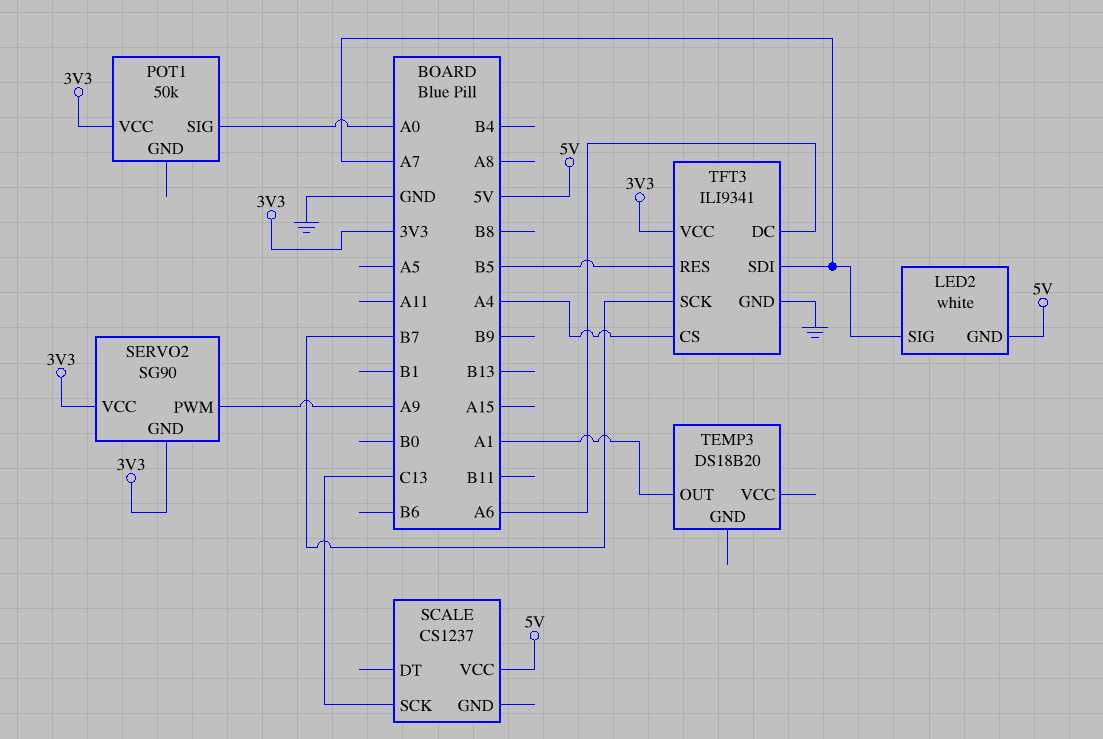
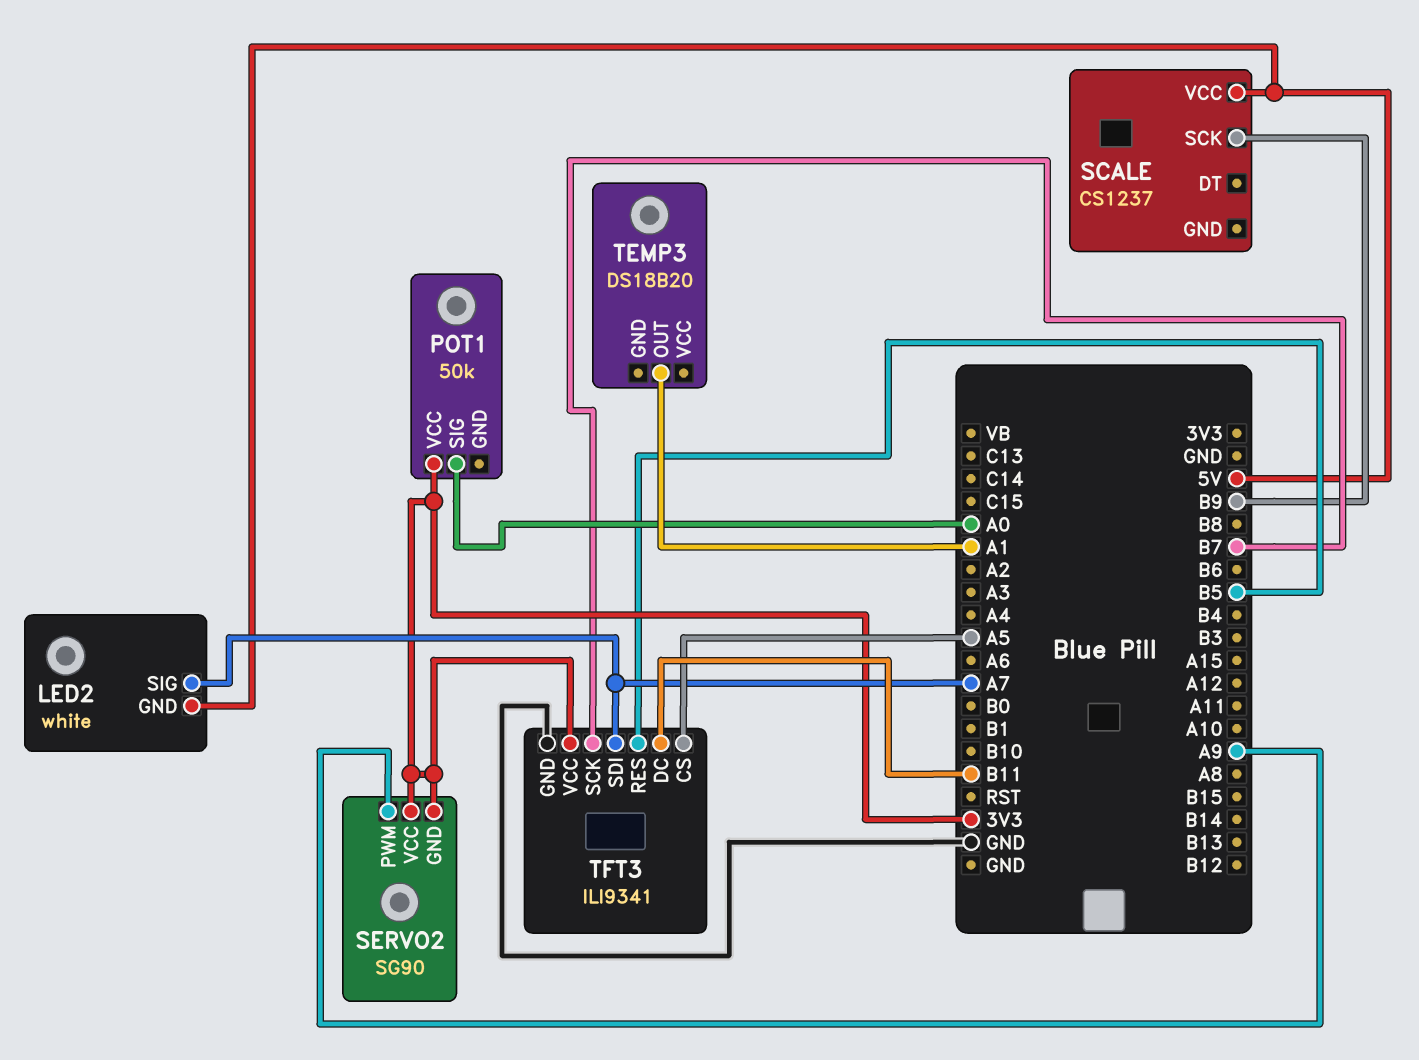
SCALE pin SCK: C13 -> B9
TFT3 pin CS: A4 -> A5
TFT3 pin DC: A6 -> B11

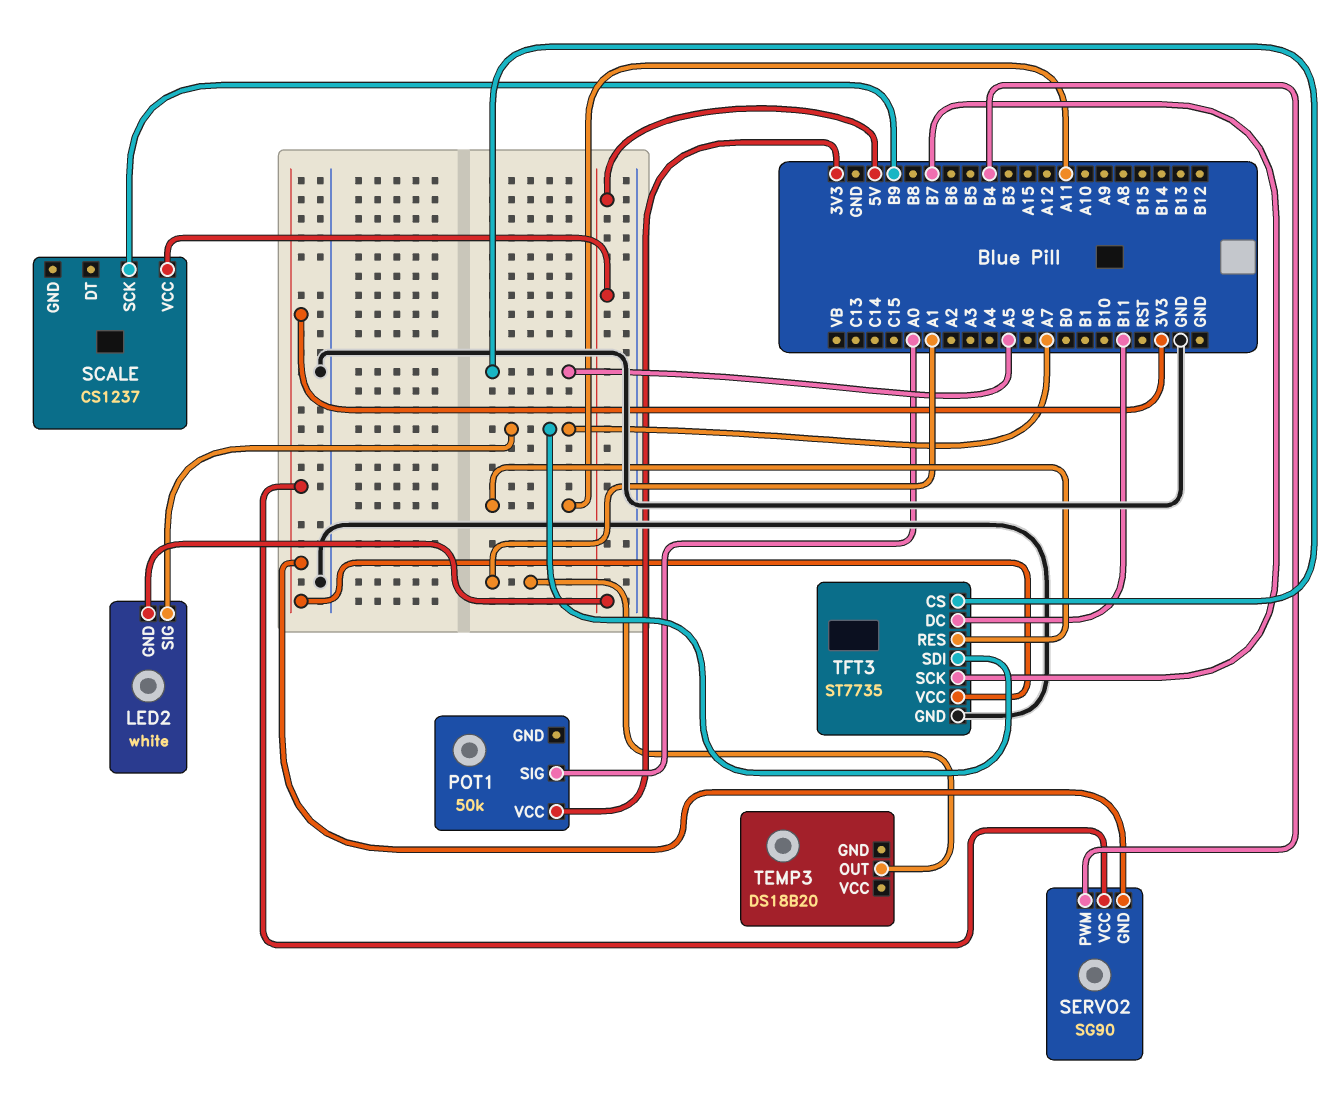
SERVO2 pin PWM: A9 -> B4
TFT3: ILI9341 -> ST7735
TFT3 pin RES: B5 -> A11

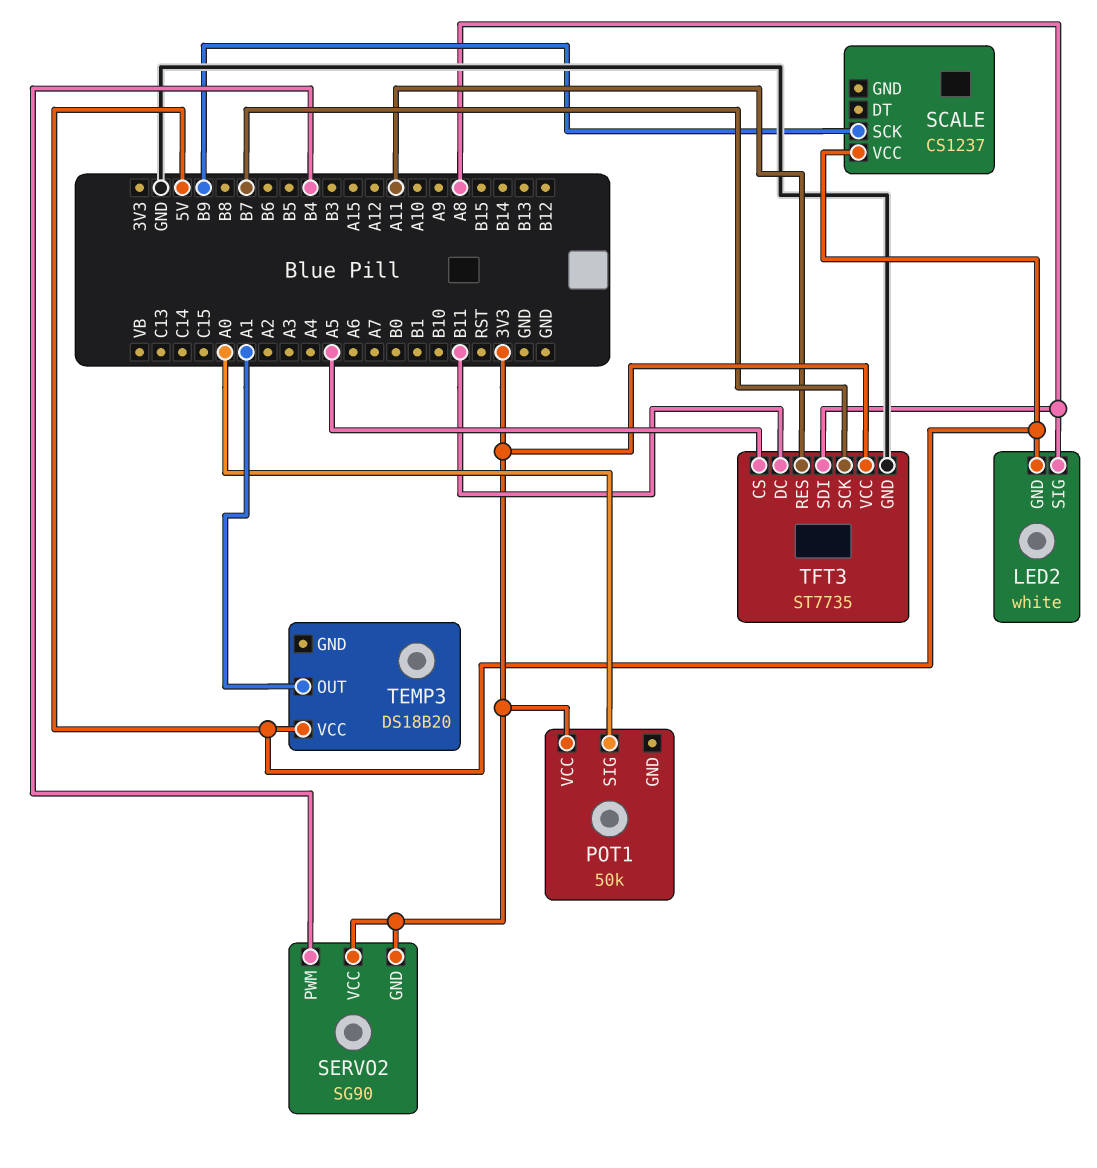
LED2 pin SIG: A7 -> A8
TEMP3 pin VCC: none -> 5V
TFT3 pin SDI: A7 -> A8

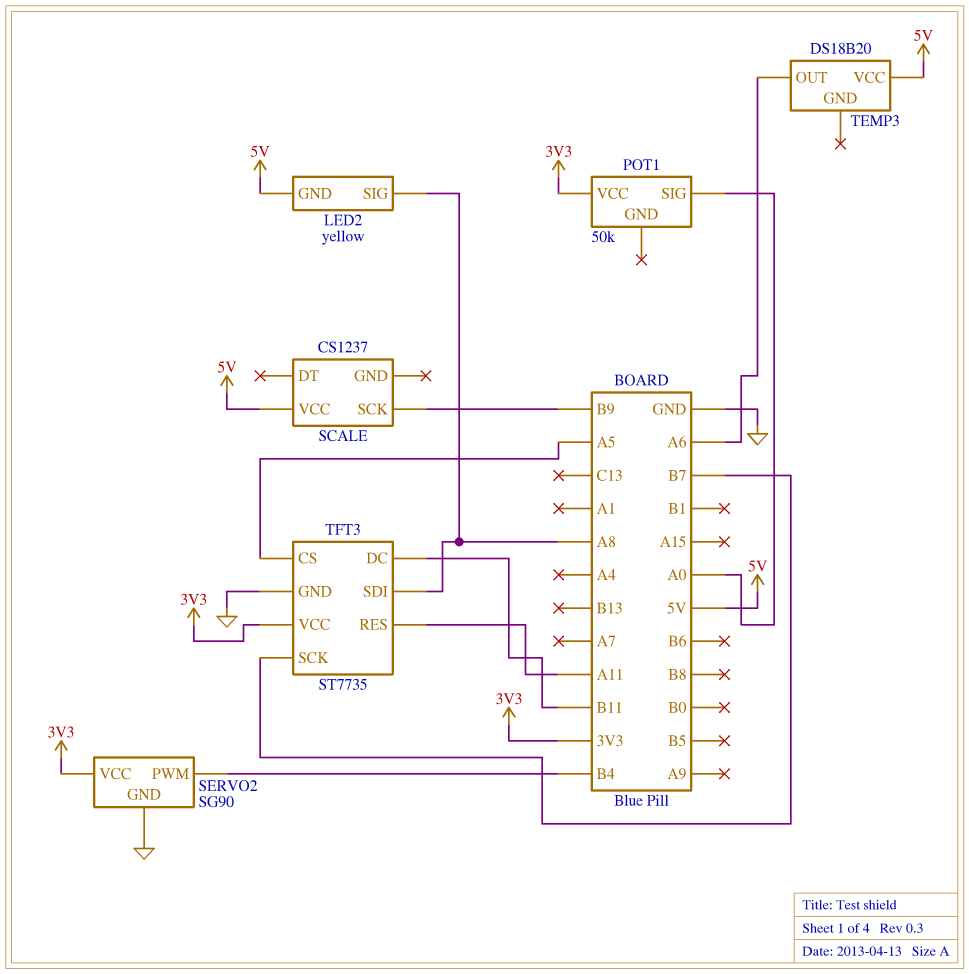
LED2: white -> yellow
SERVO2 pin GND: 3V3 -> GND
TEMP3 pin OUT: A1 -> A6

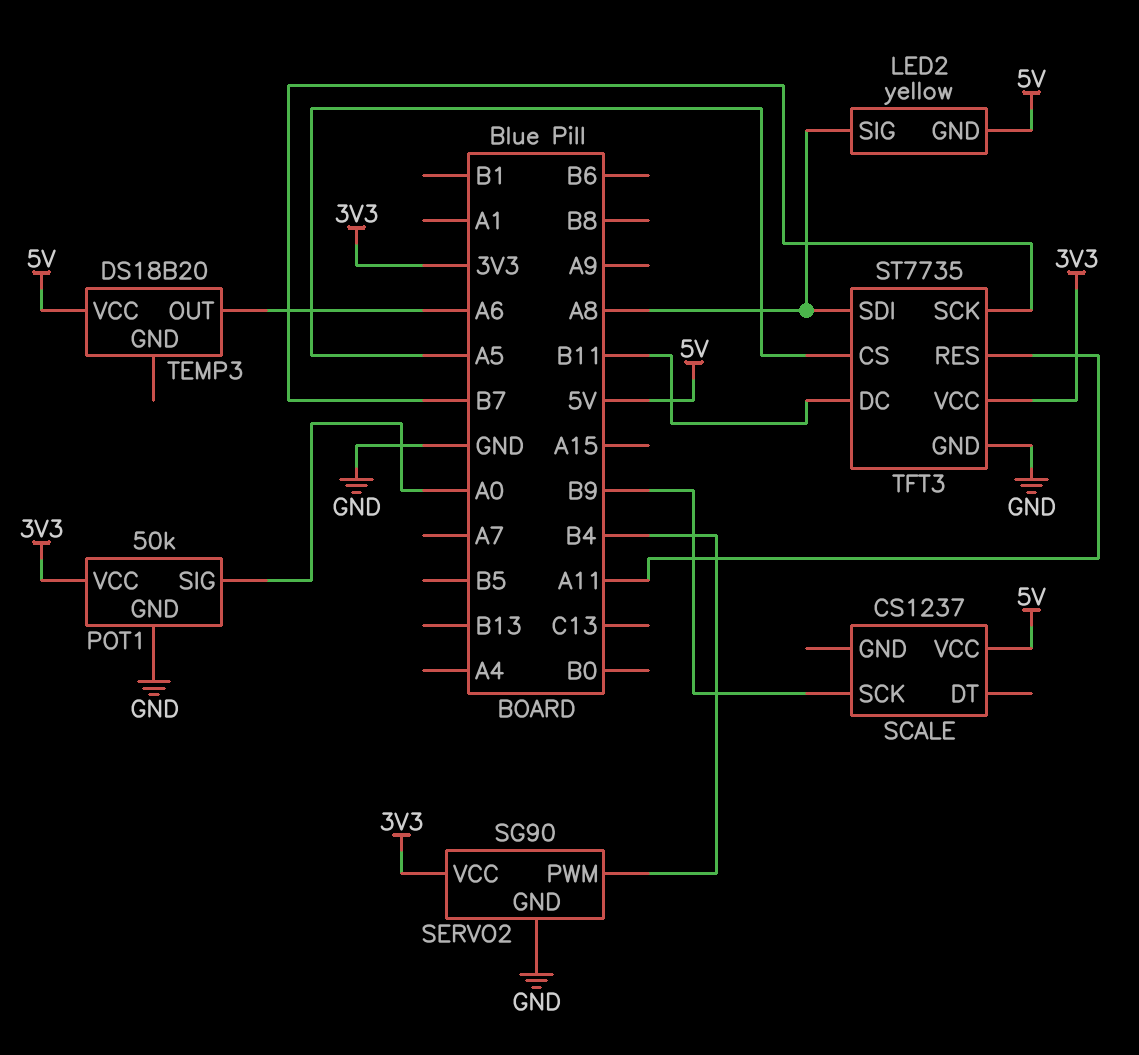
POT1 pin GND: none -> GND

